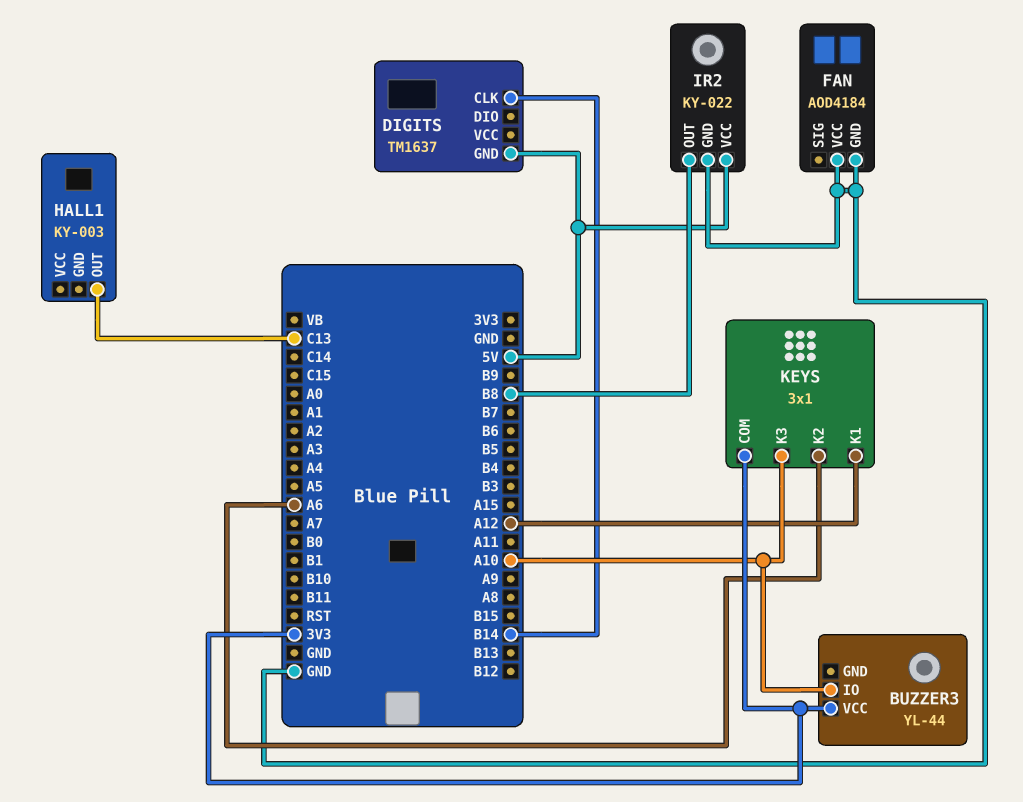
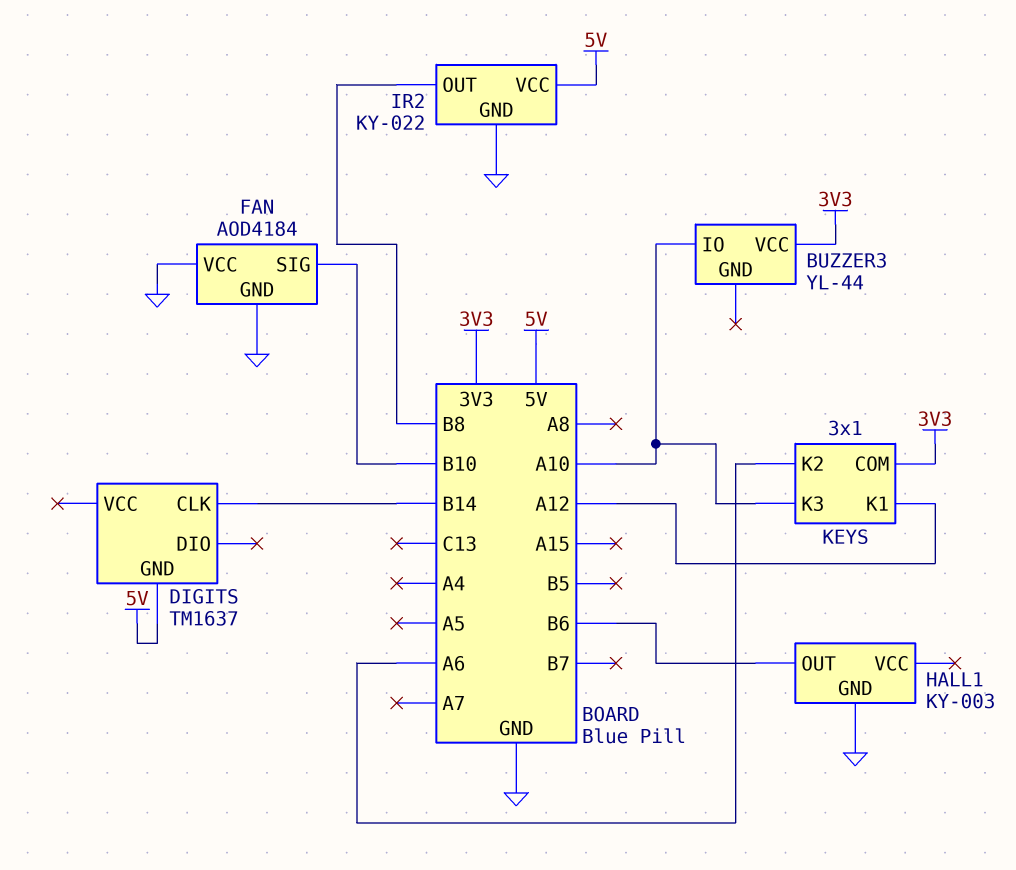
FAN pin SIG: none -> B10
HALL1 pin GND: none -> GND
HALL1 pin OUT: C13 -> B6

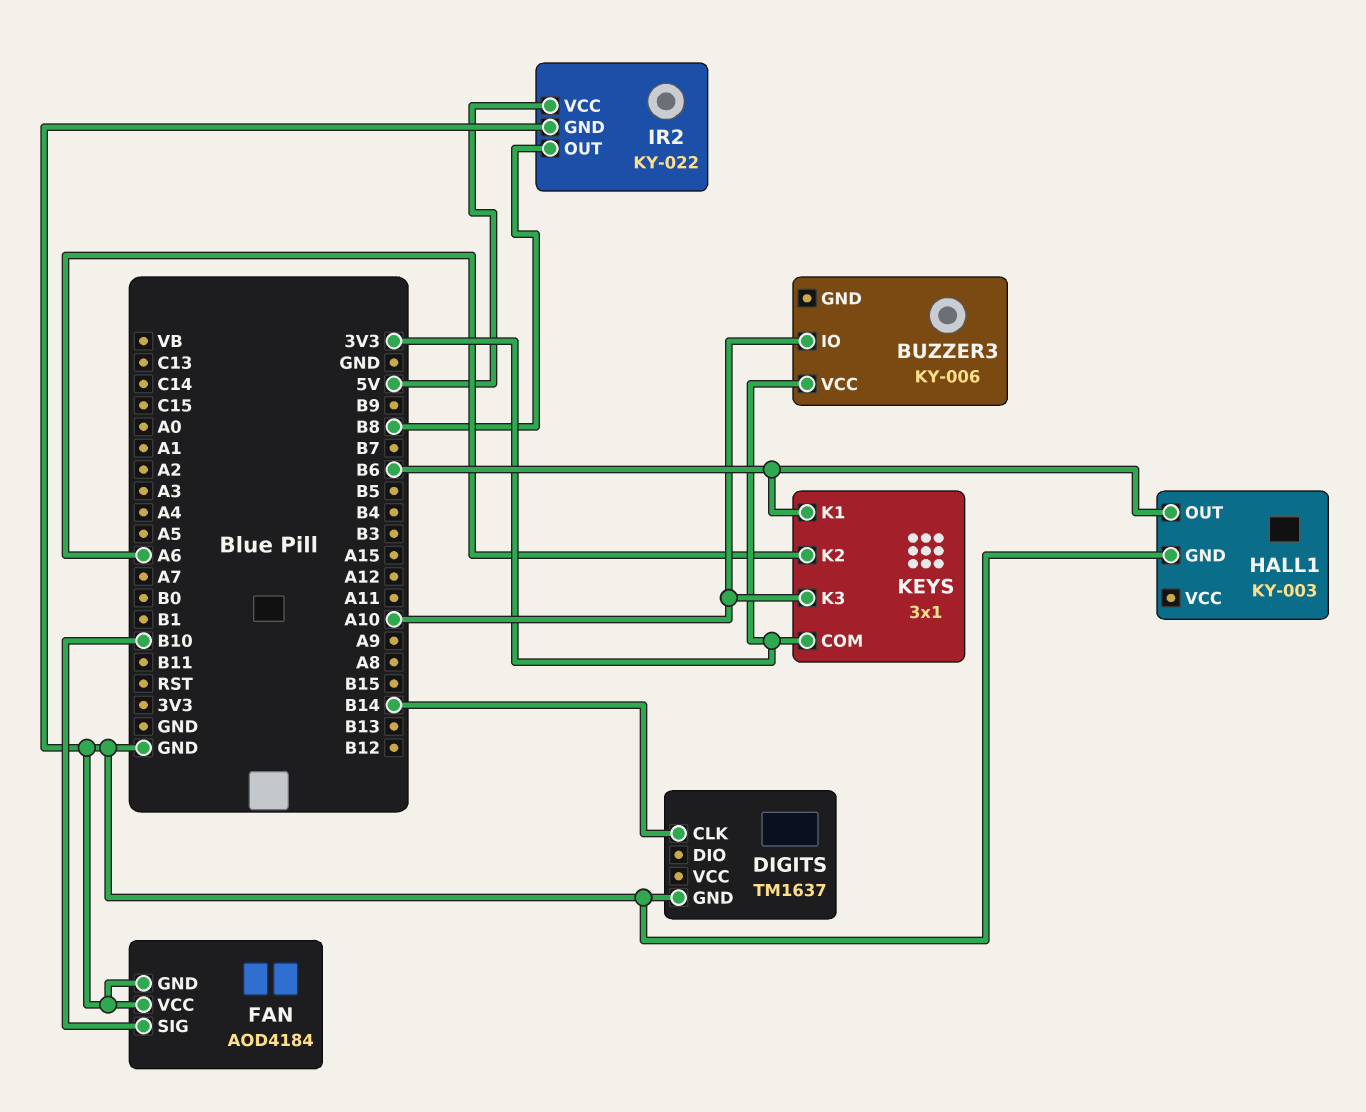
BUZZER3: YL-44 -> KY-006
DIGITS pin GND: 5V -> GND
KEYS pin K1: A12 -> B6

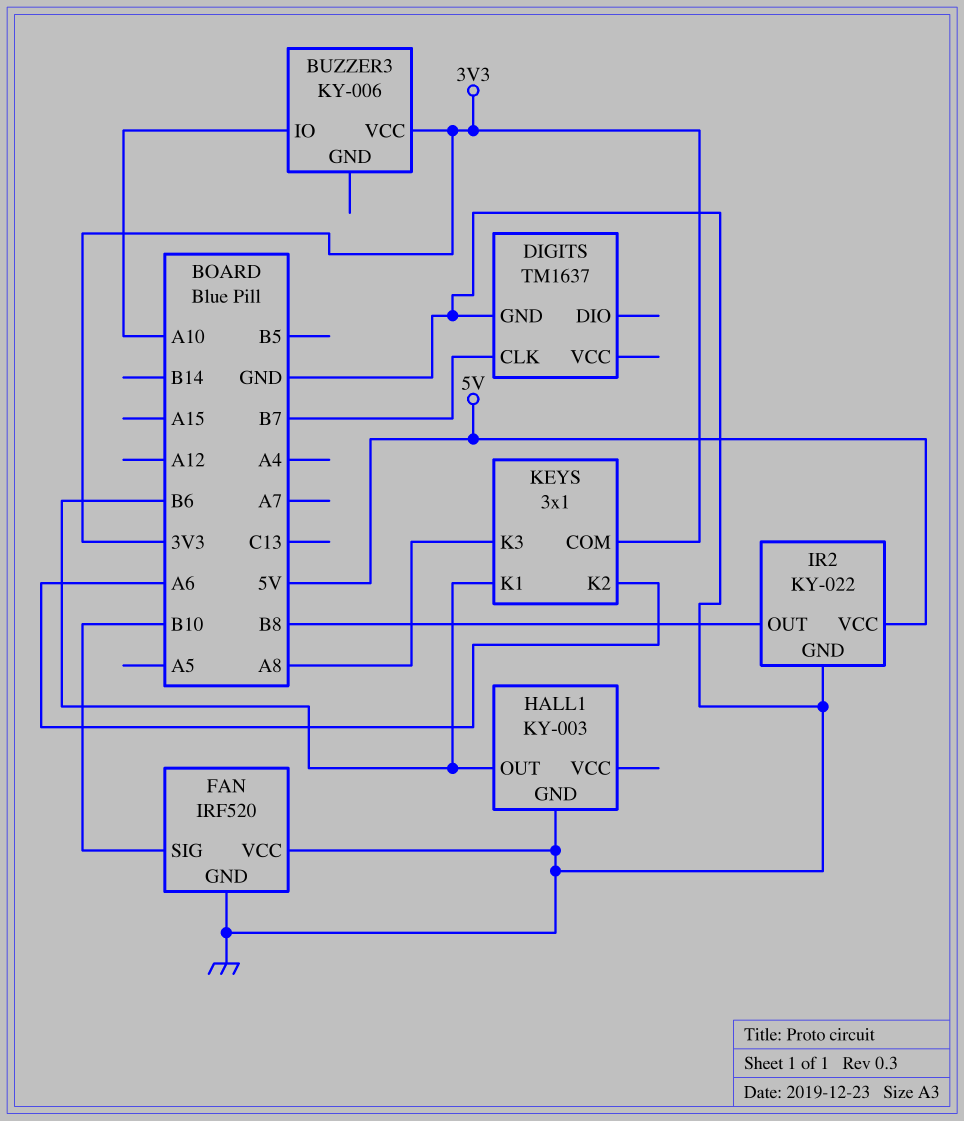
DIGITS pin CLK: B14 -> B7
FAN: AOD4184 -> IRF520
KEYS pin K3: A10 -> A8

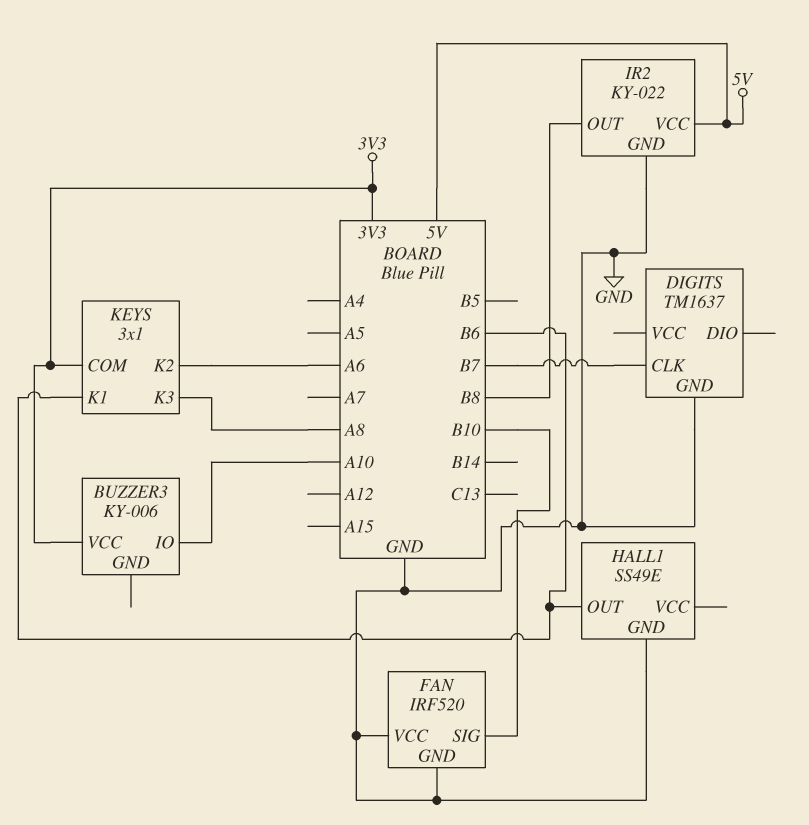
HALL1: KY-003 -> SS49E

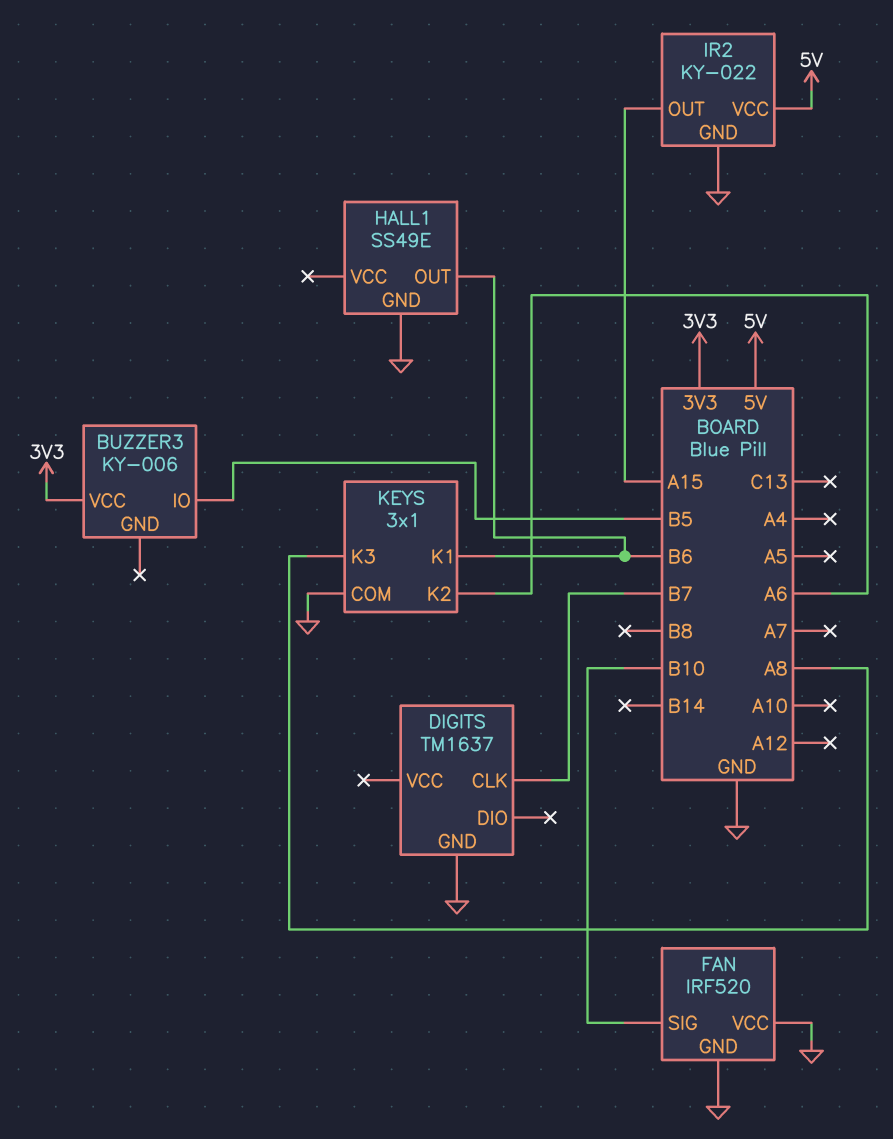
BUZZER3 pin IO: A10 -> B5
IR2 pin OUT: B8 -> A15
KEYS pin COM: 3V3 -> GND

